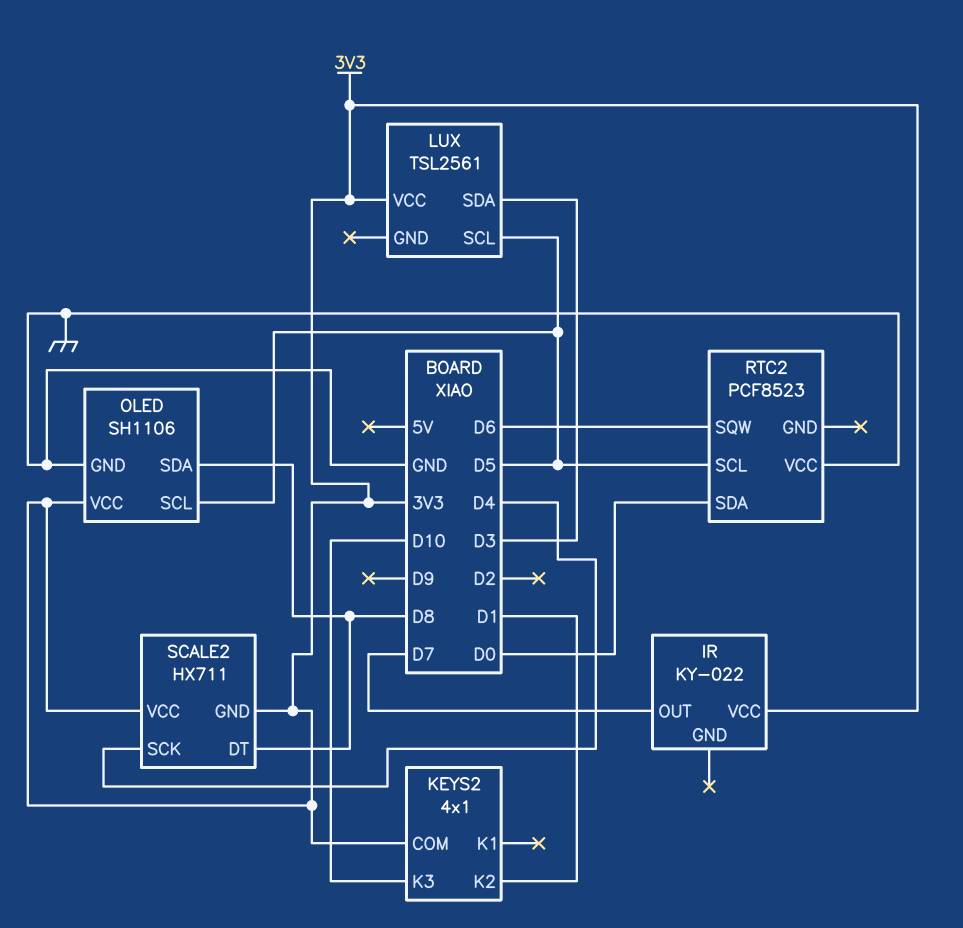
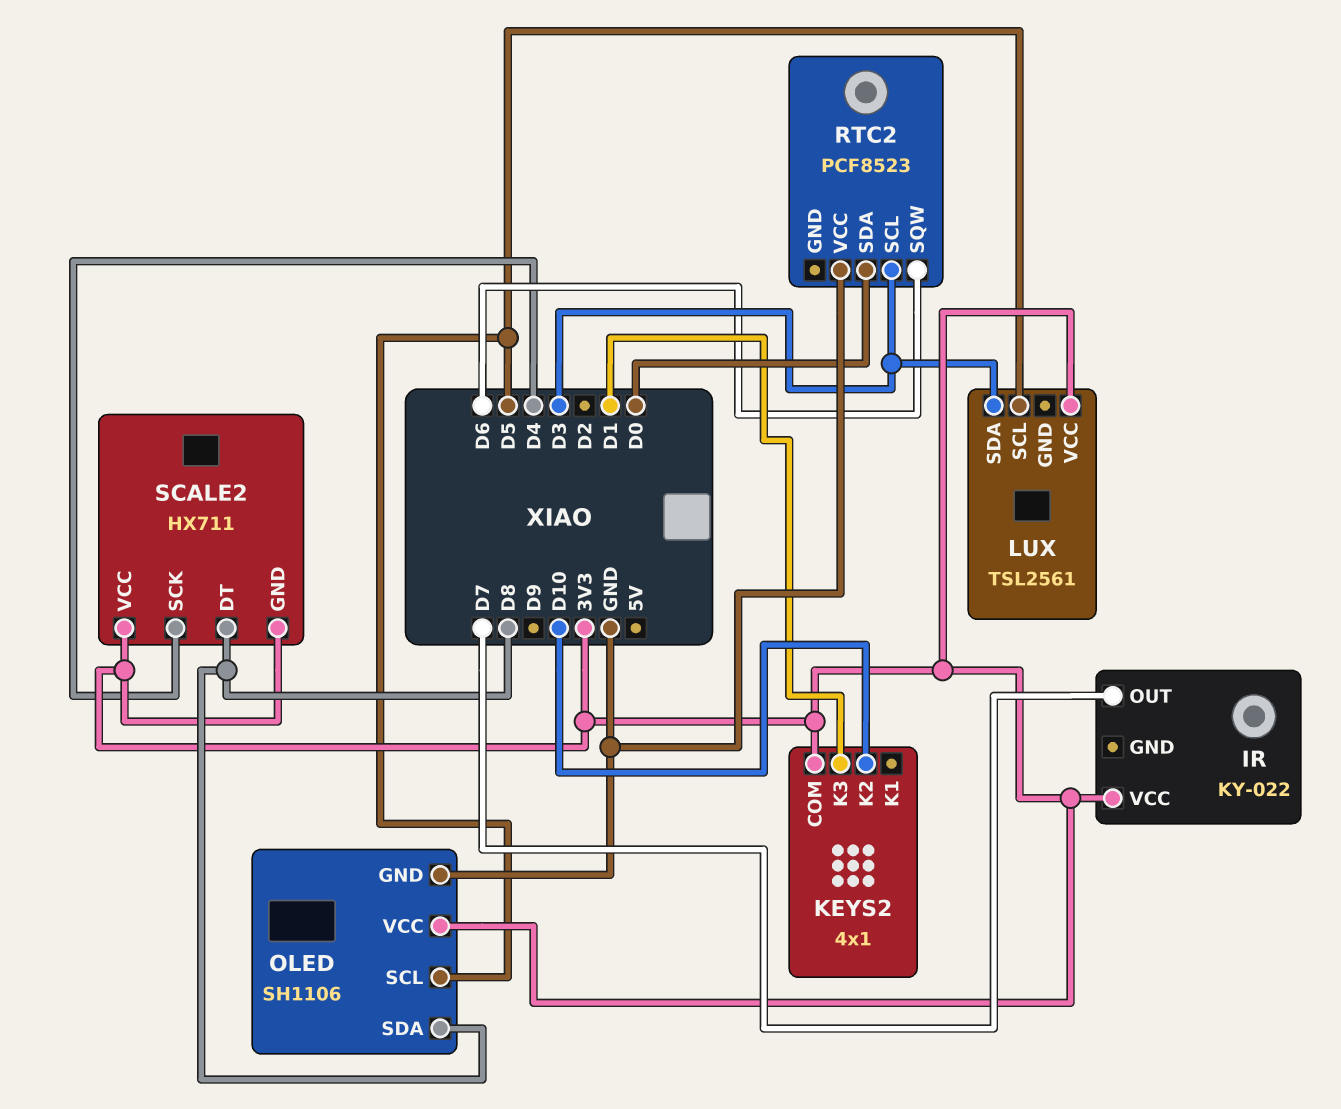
KEYS2 pin K2: D1 -> D10
KEYS2 pin K3: D10 -> D1
RTC2 pin SCL: D5 -> D3

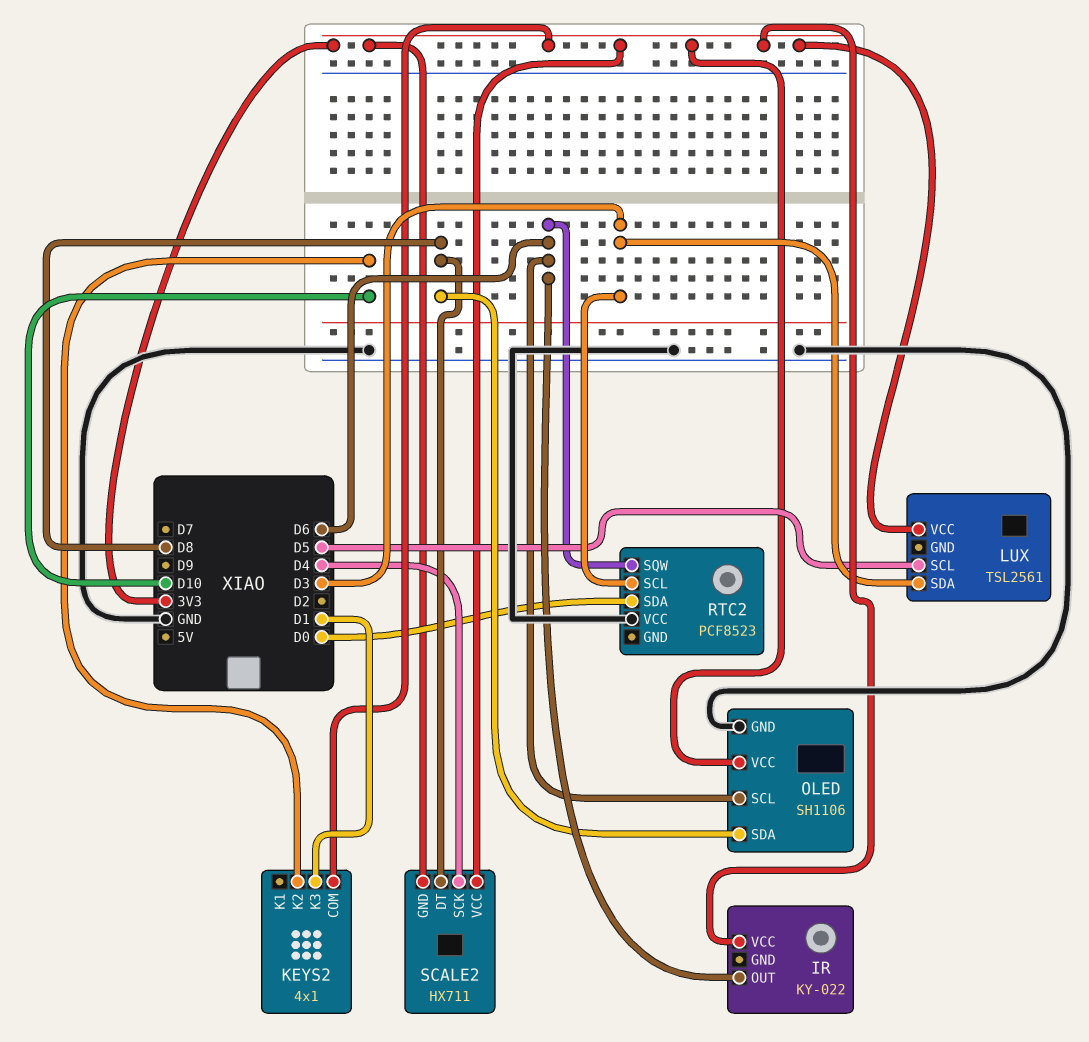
IR pin OUT: D7 -> D6
OLED pin SCL: D5 -> D6

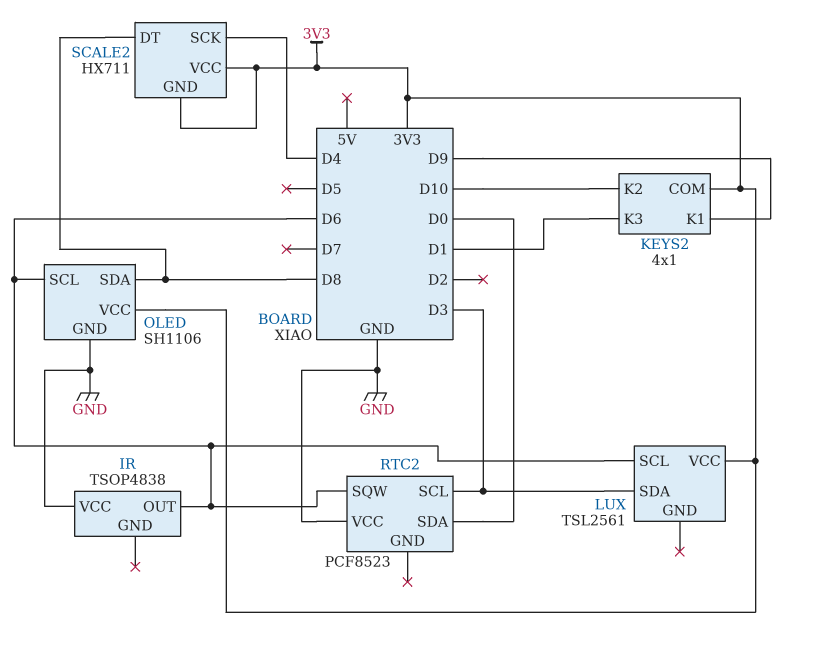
IR: KY-022 -> TSOP4838
IR pin VCC: 3V3 -> GND
KEYS2 pin K1: none -> D9
LUX pin SCL: D5 -> D6

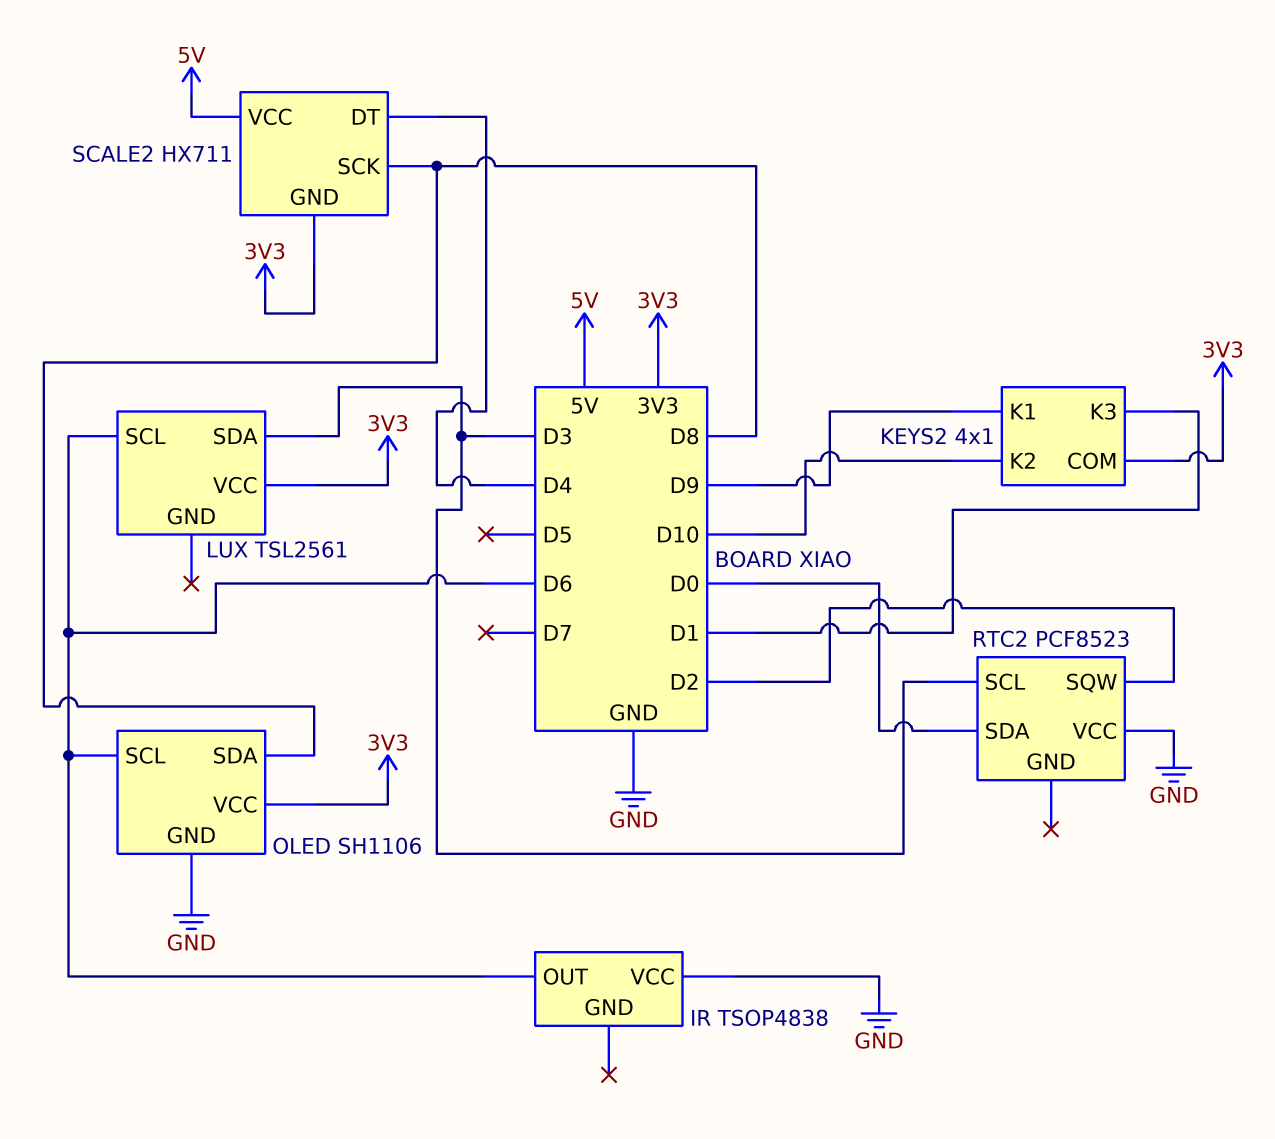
RTC2 pin SQW: D6 -> D2
SCALE2 pin DT: D8 -> D4
SCALE2 pin SCK: D4 -> D8
SCALE2 pin VCC: 3V3 -> 5V

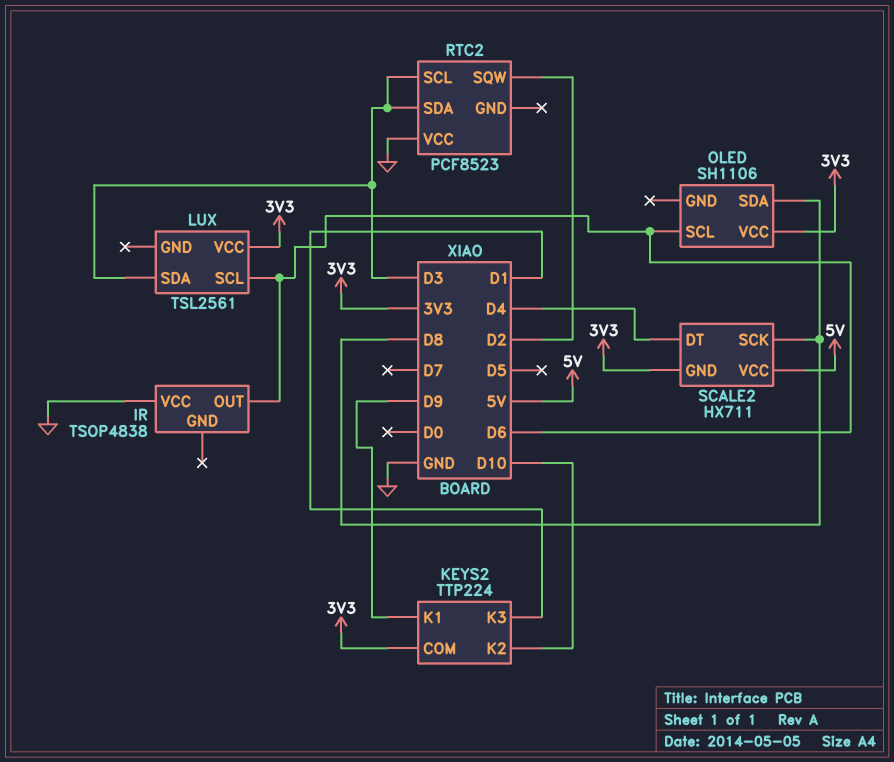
KEYS2: 4x1 -> TTP224
OLED pin GND: GND -> none
RTC2 pin SDA: D0 -> D3

